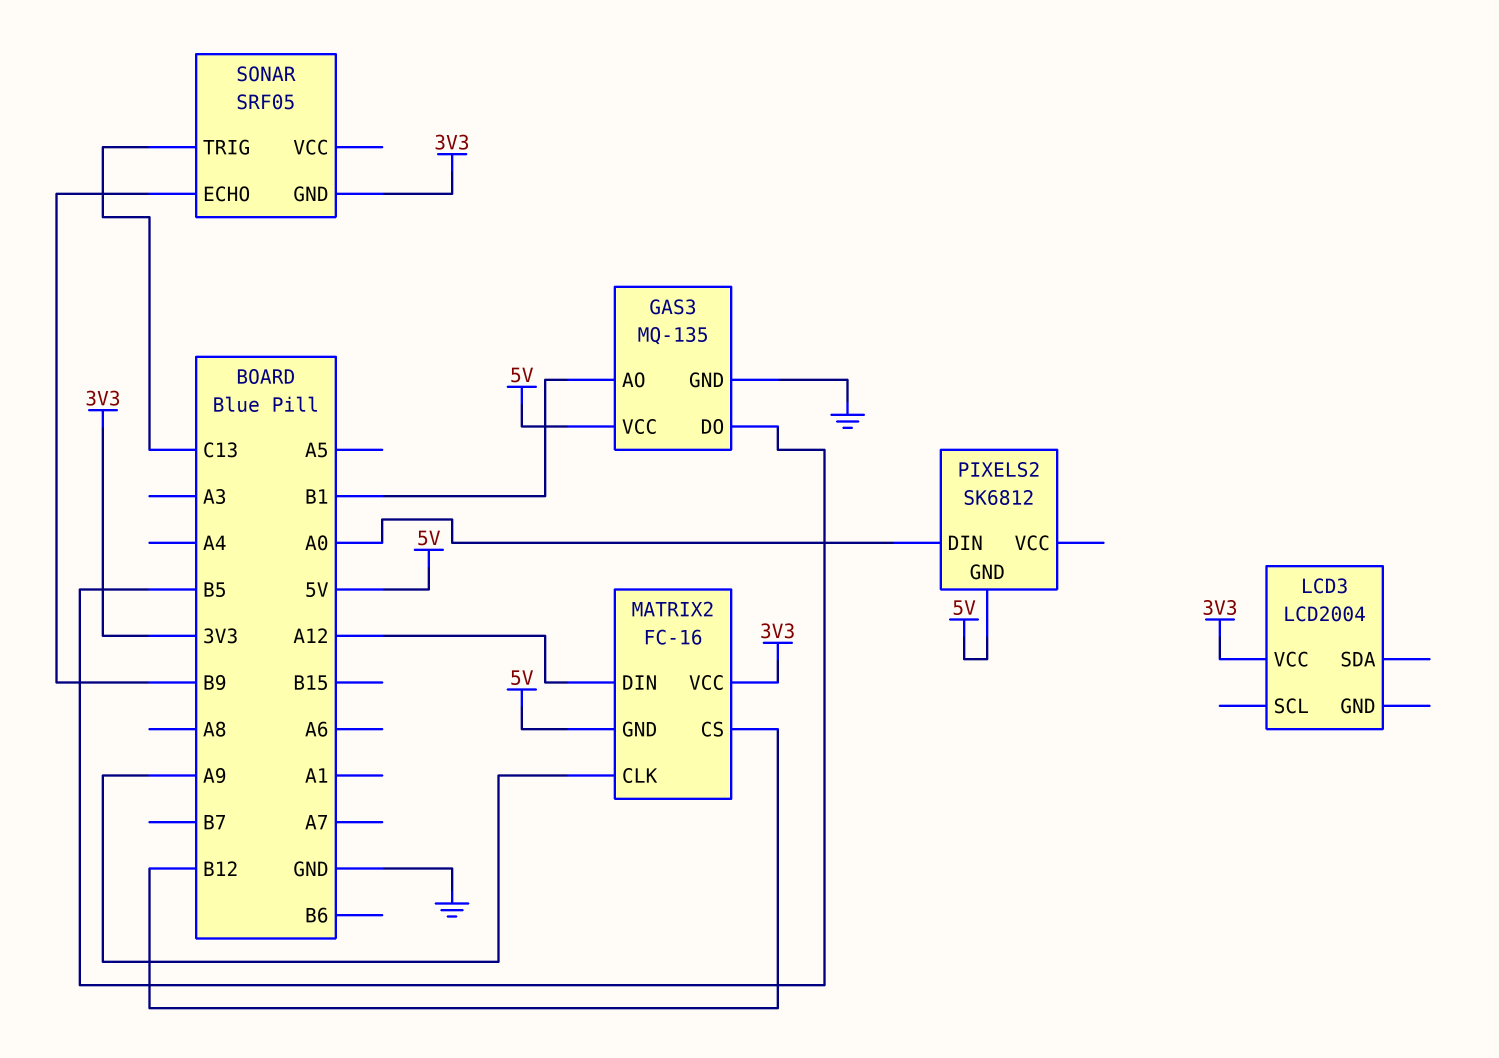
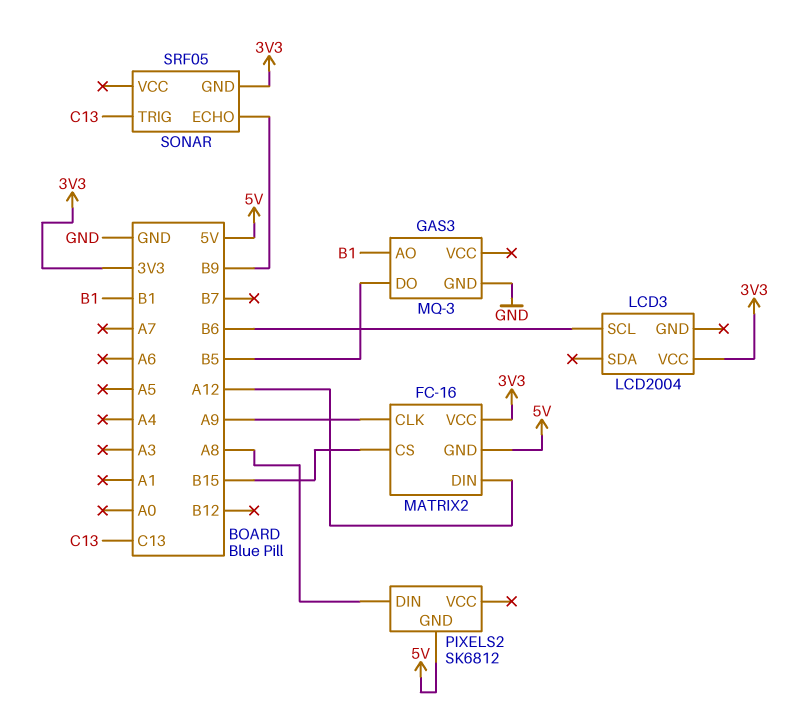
GAS3: MQ-135 -> MQ-3
GAS3 pin VCC: 5V -> none
LCD3 pin SCL: none -> B6
MATRIX2 pin CS: B12 -> B15
PIXELS2 pin DIN: A0 -> A8

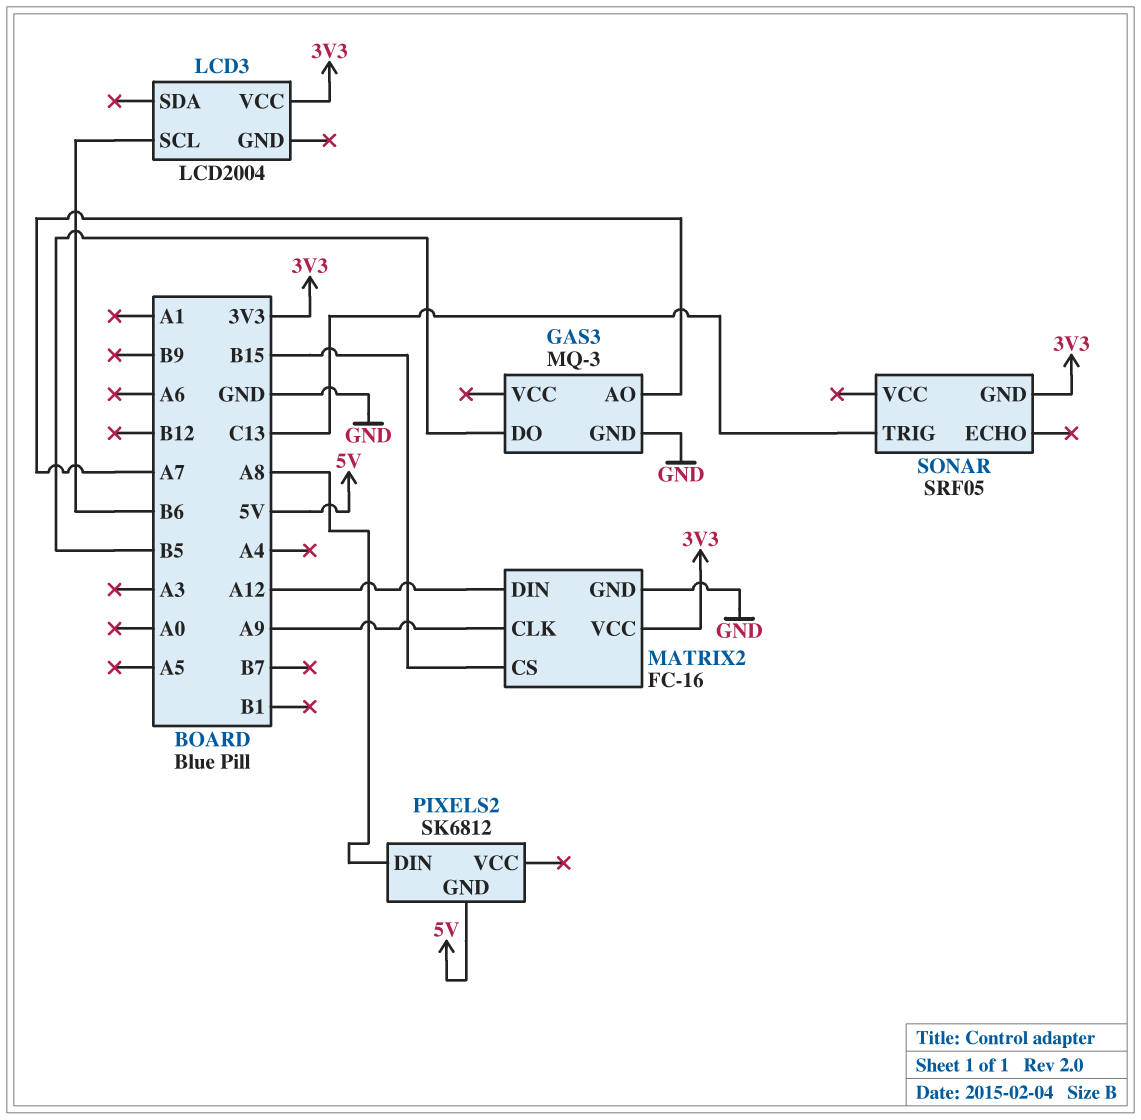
GAS3 pin AO: B1 -> A7
MATRIX2 pin GND: 5V -> GND
SONAR pin ECHO: B9 -> none

